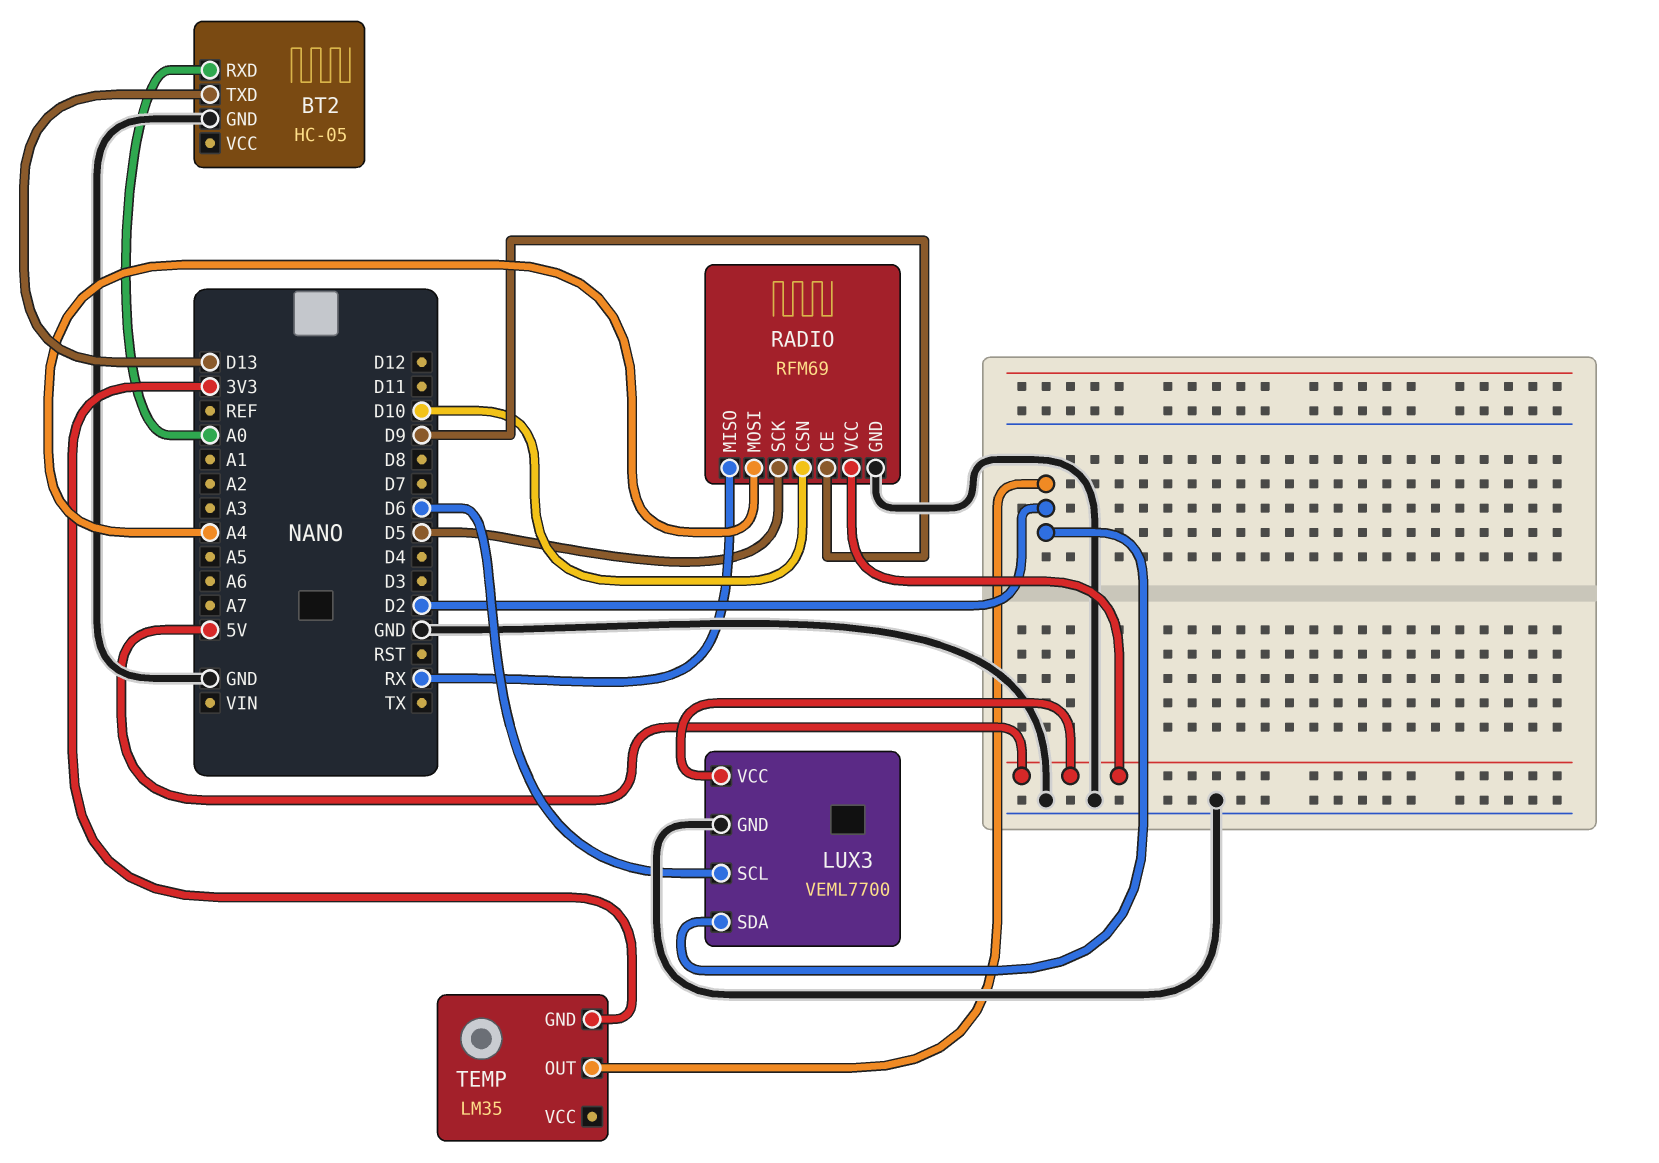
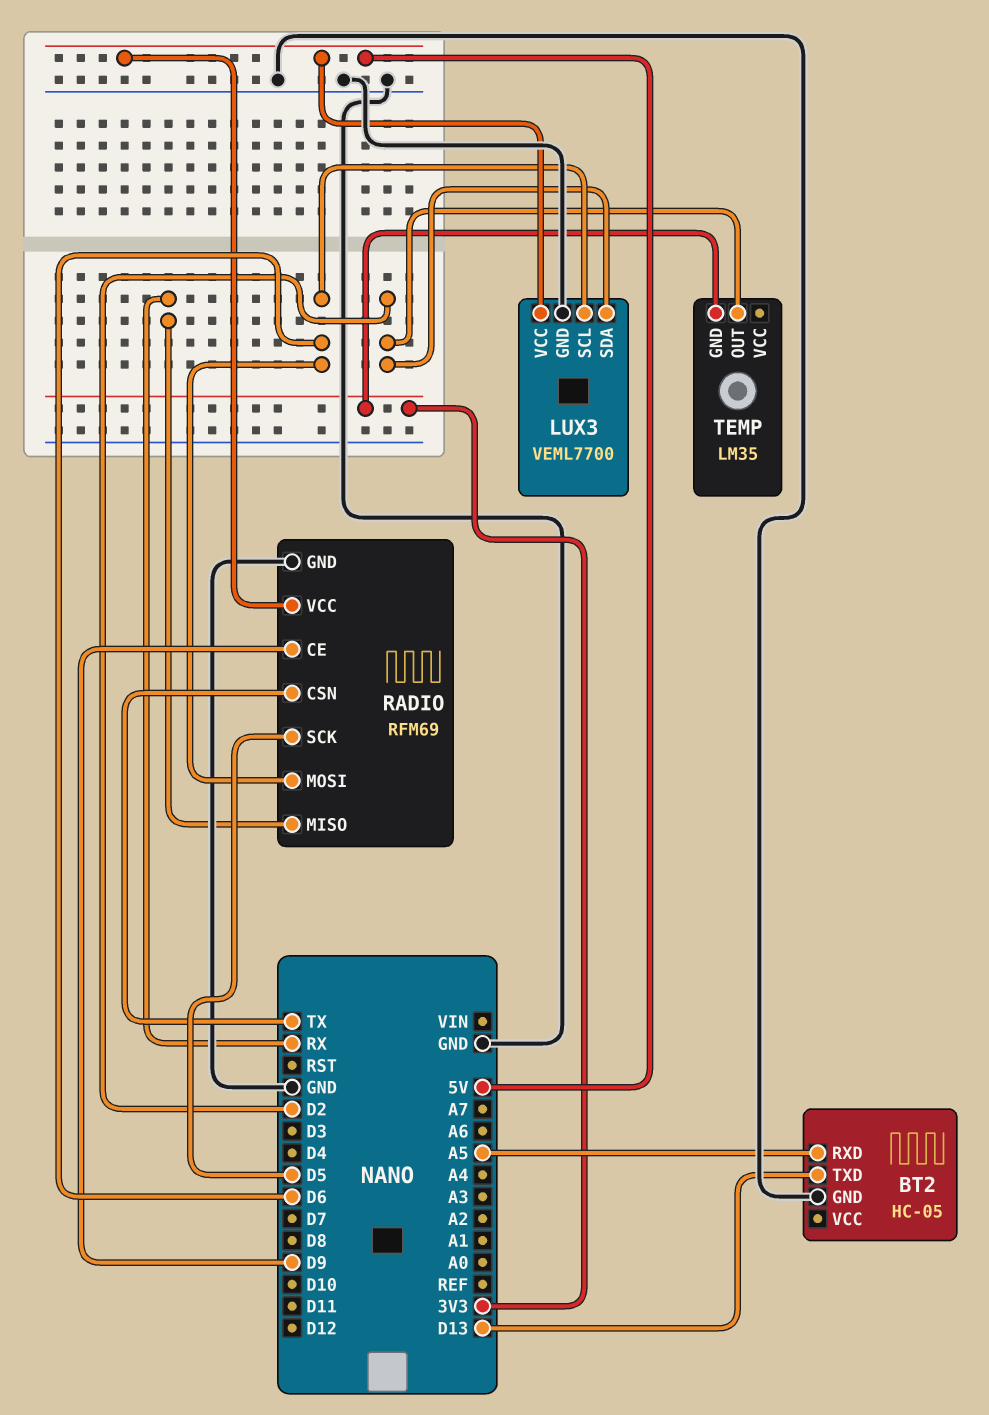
BT2 pin RXD: A0 -> A5
RADIO pin CSN: D10 -> TX
RADIO pin MOSI: A4 -> D6

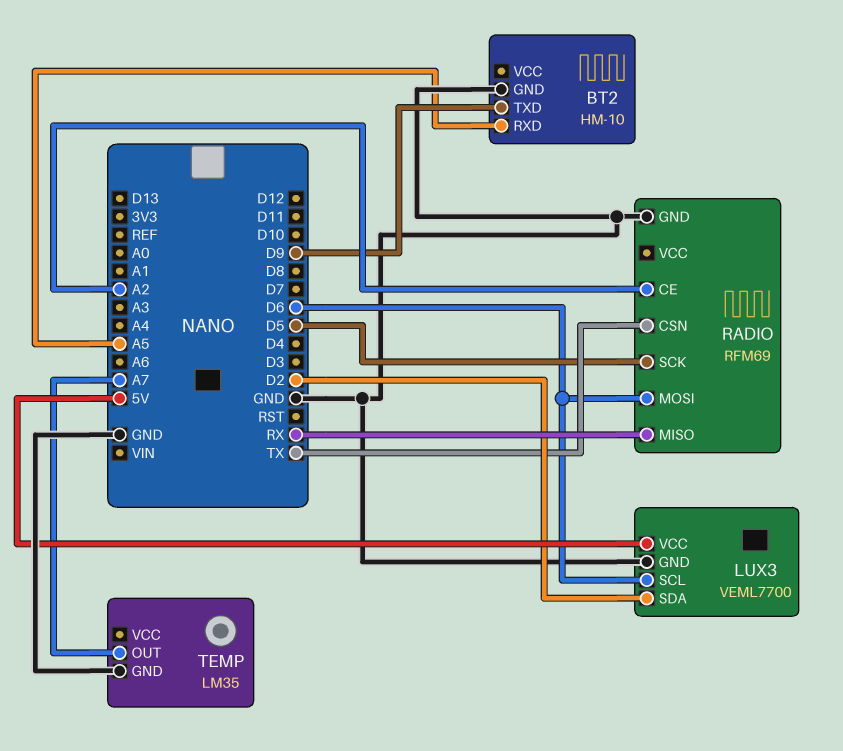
BT2: HC-05 -> HM-10
BT2 pin TXD: D13 -> D9
RADIO pin CE: D9 -> A2
RADIO pin VCC: 5V -> none
TEMP pin GND: 3V3 -> GND
TEMP pin OUT: D2 -> A7

